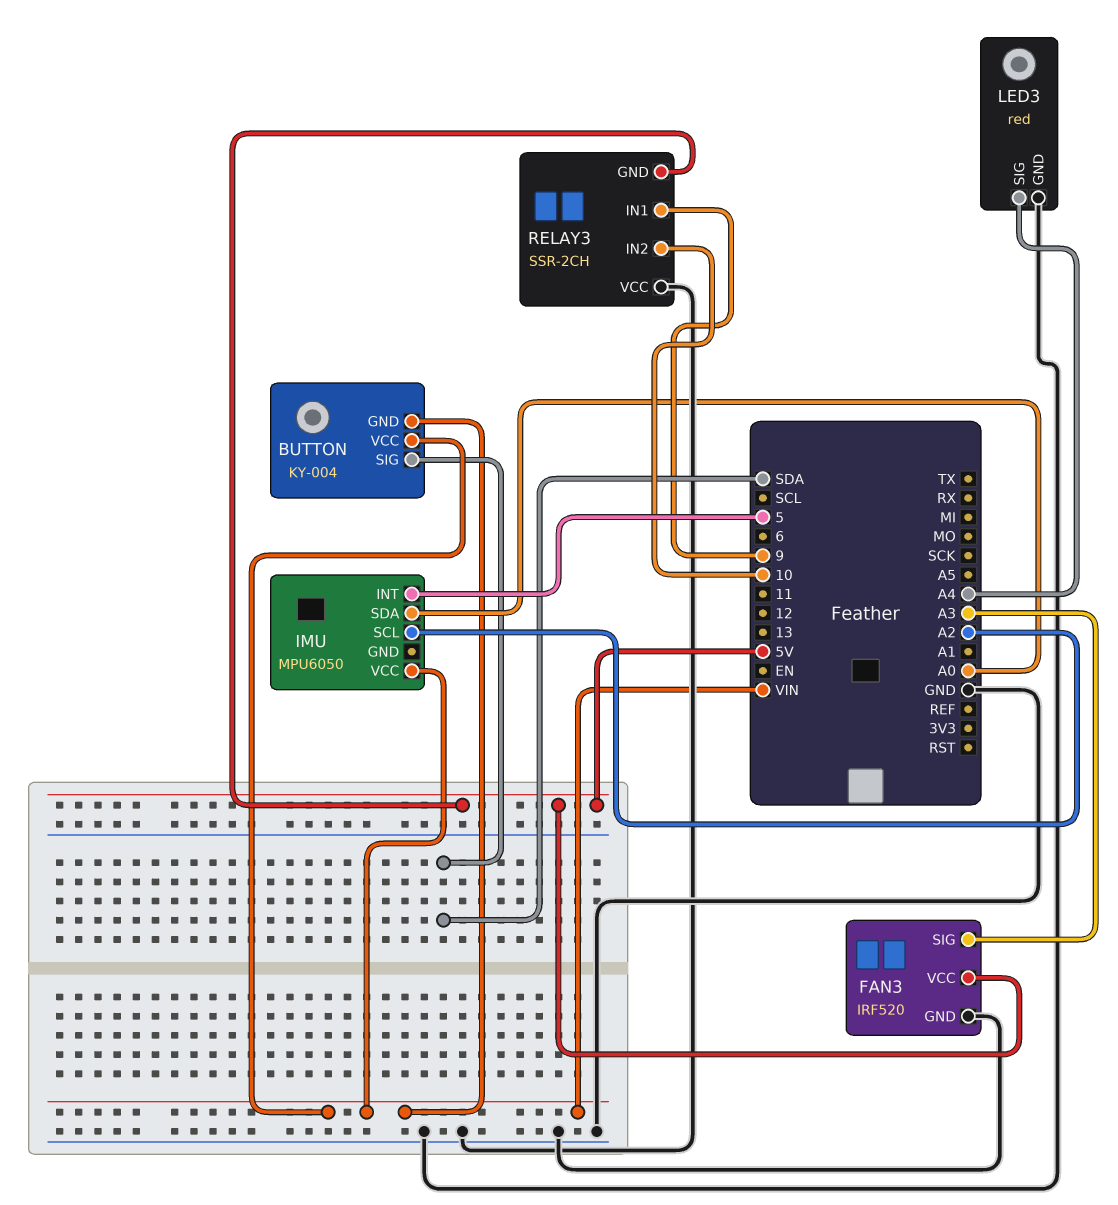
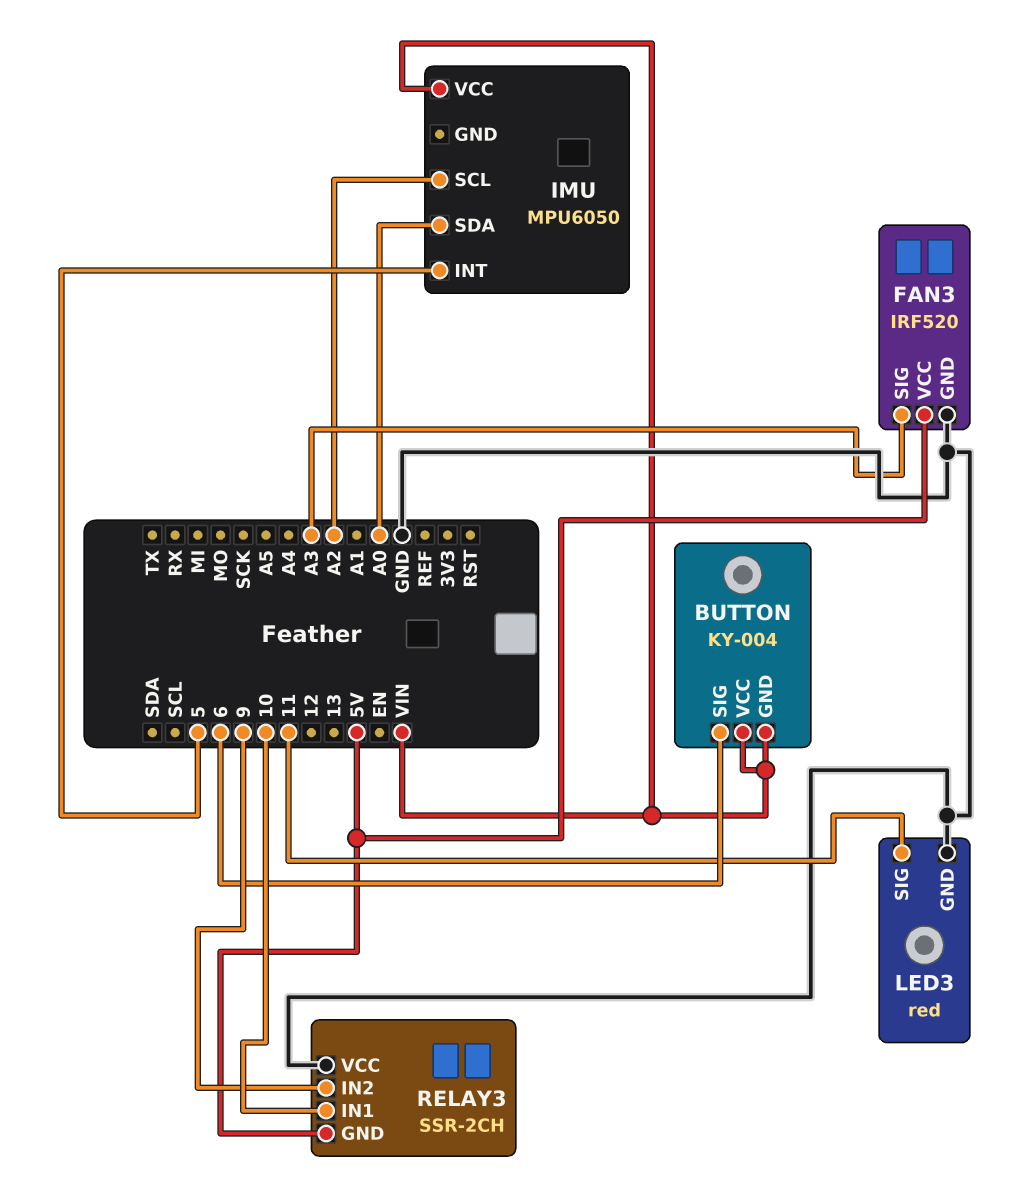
BUTTON pin SIG: SDA -> 6
LED3 pin SIG: A4 -> 11
RELAY3 pin IN1: 9 -> 10
RELAY3 pin IN2: 10 -> 9

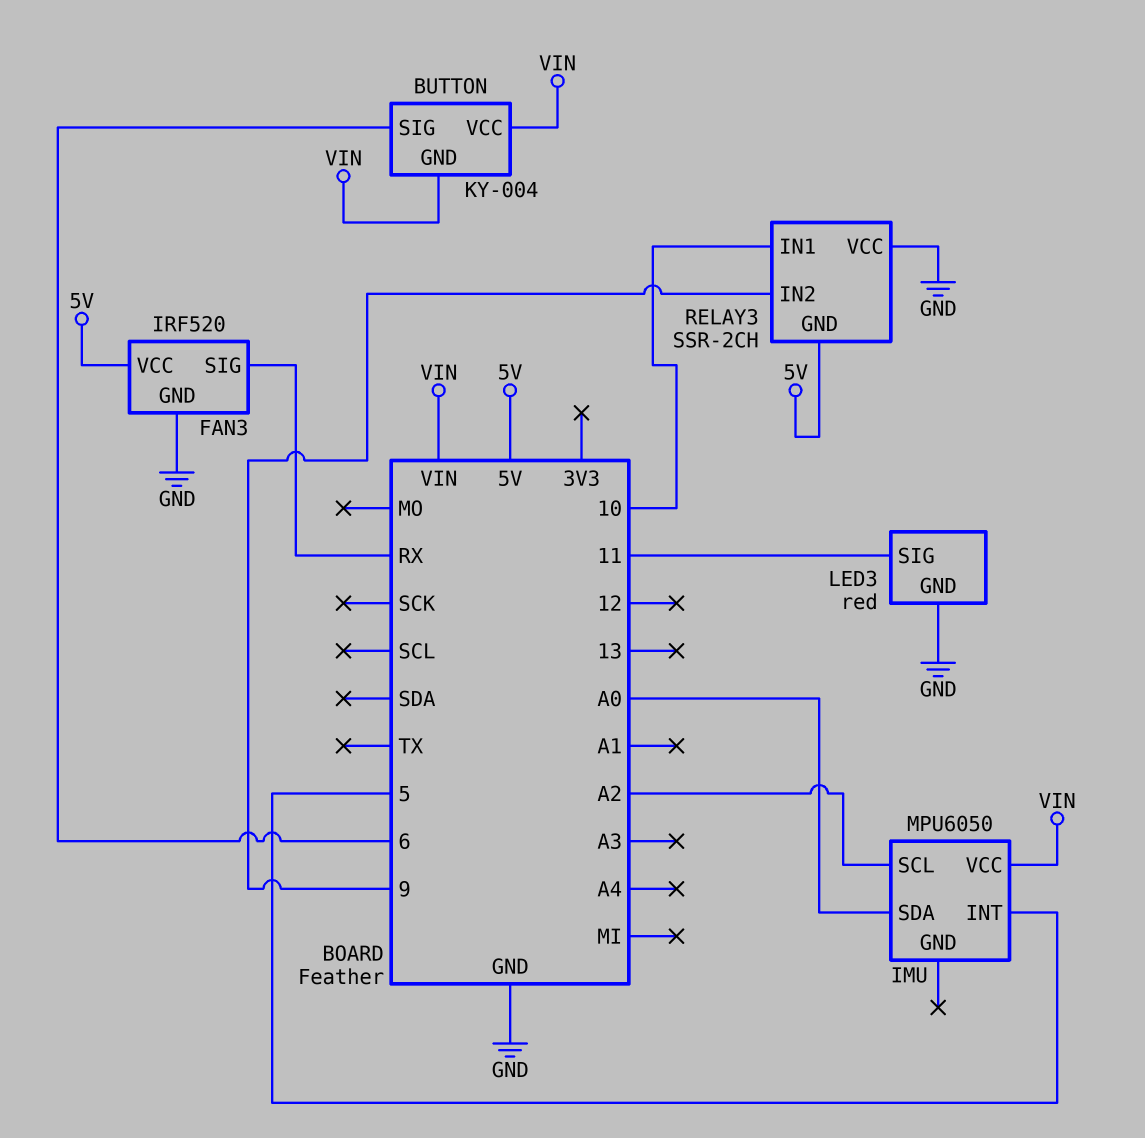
FAN3 pin SIG: A3 -> RX

